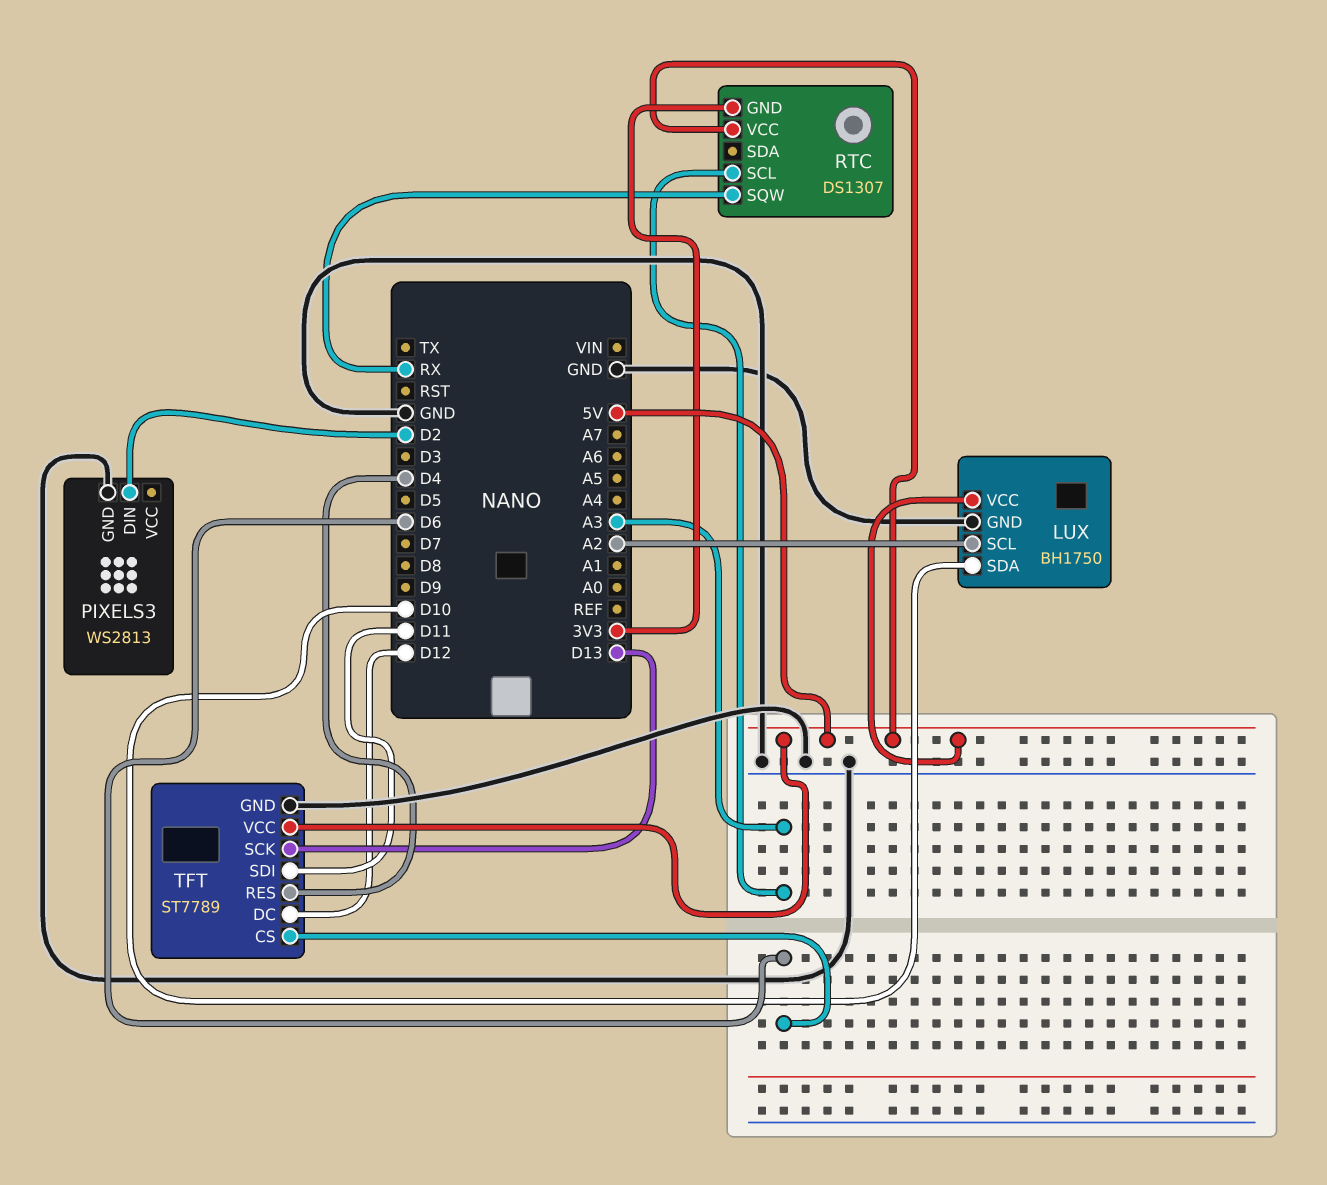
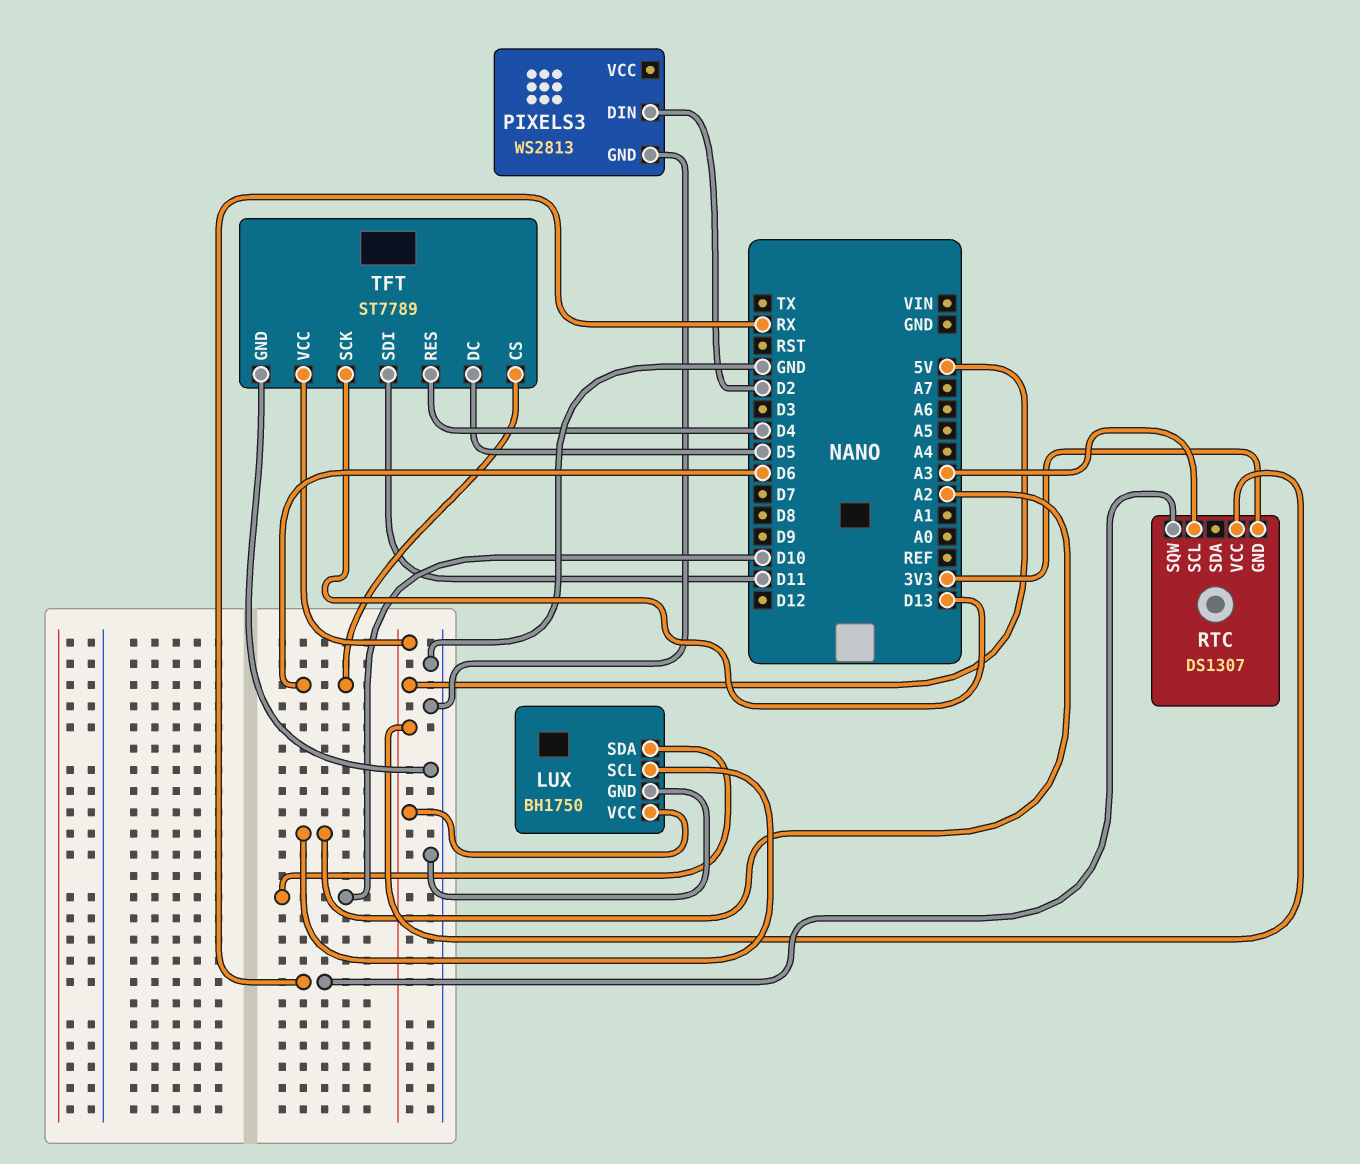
TFT pin DC: D12 -> D5

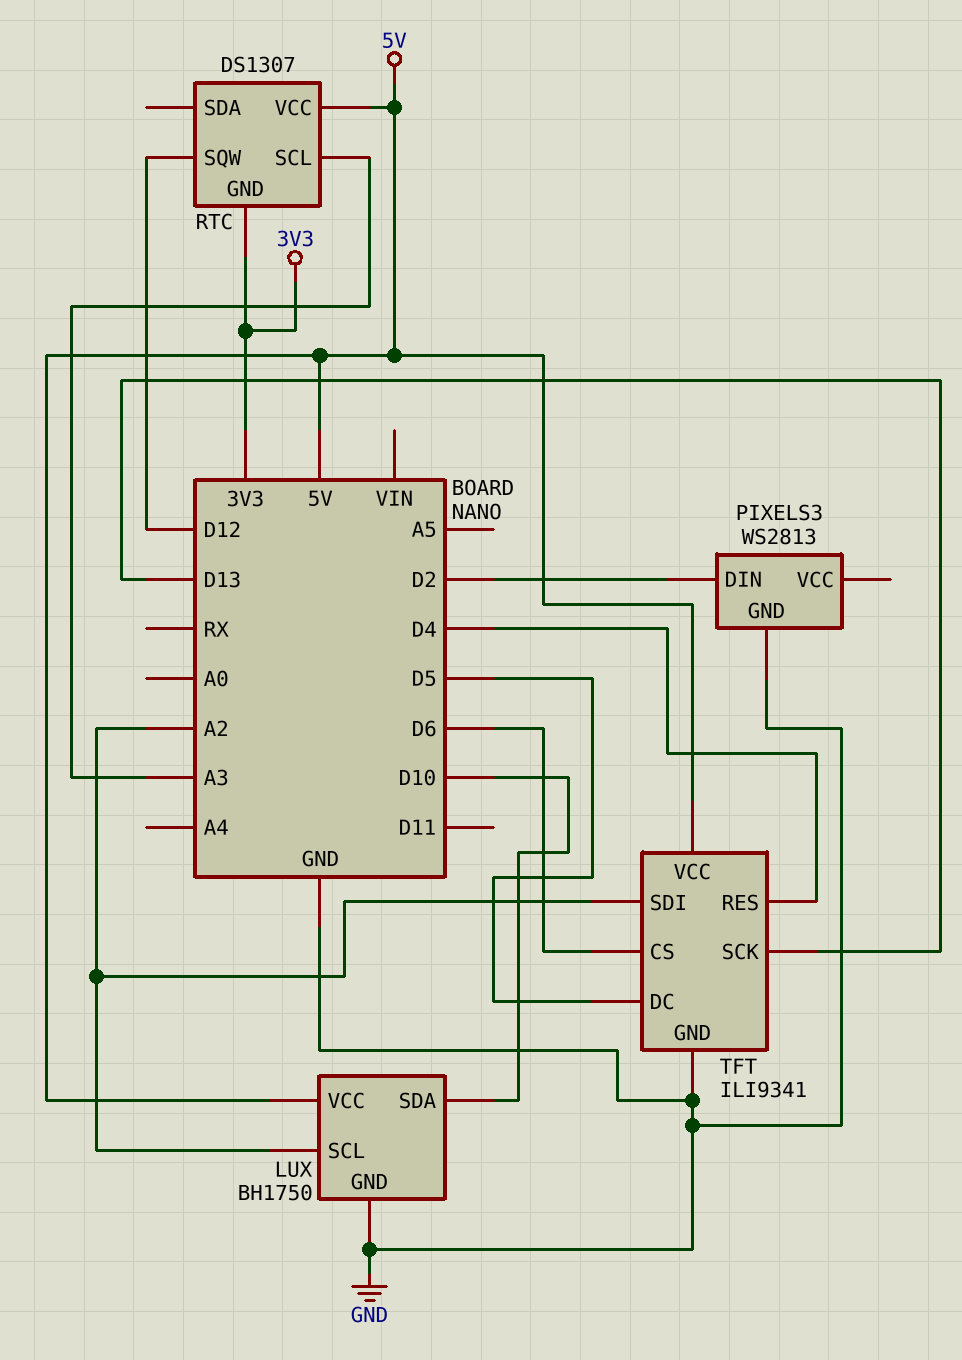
RTC pin SQW: RX -> D12
TFT: ST7789 -> ILI9341
TFT pin SDI: D11 -> A2

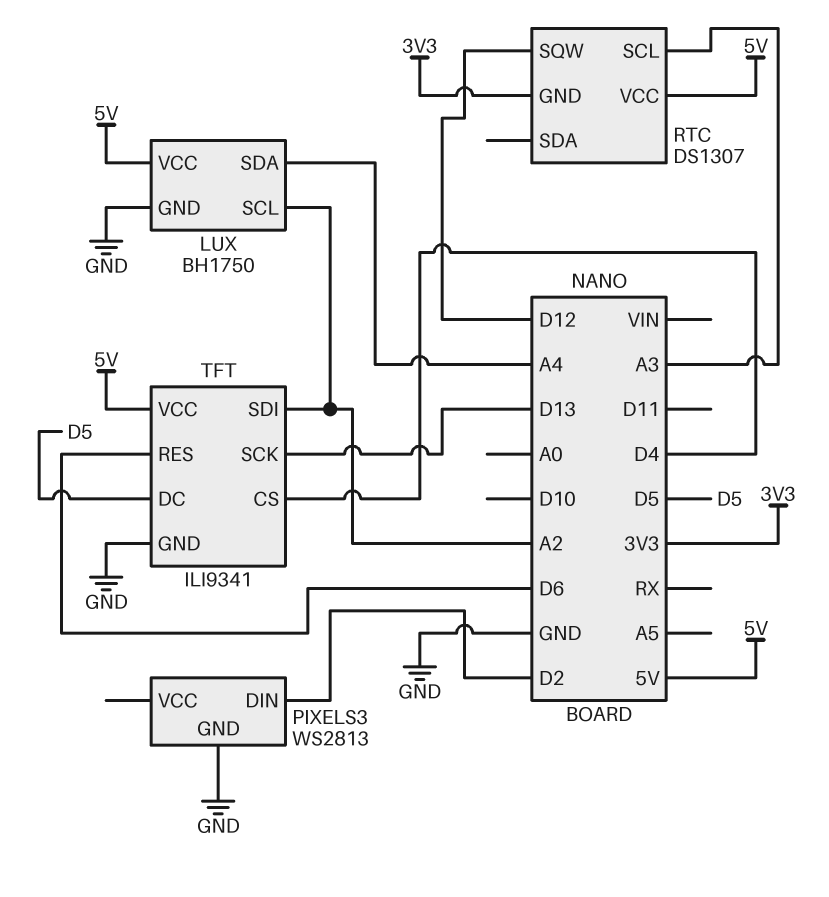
LUX pin SDA: D10 -> A4
TFT pin CS: D6 -> D4
TFT pin RES: D4 -> D6

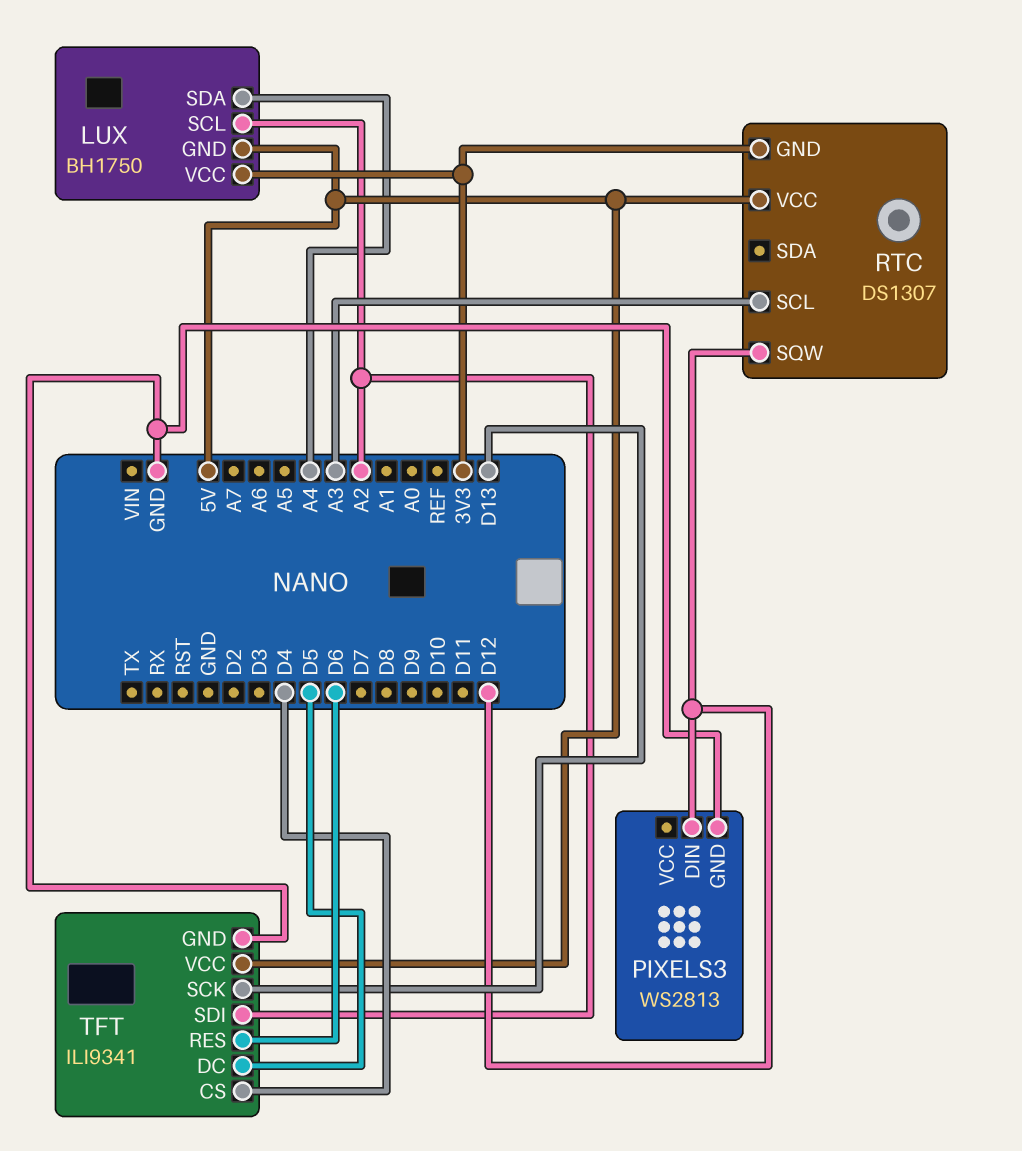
LUX pin GND: GND -> 5V
LUX pin VCC: 5V -> 3V3
PIXELS3 pin DIN: D2 -> D12

